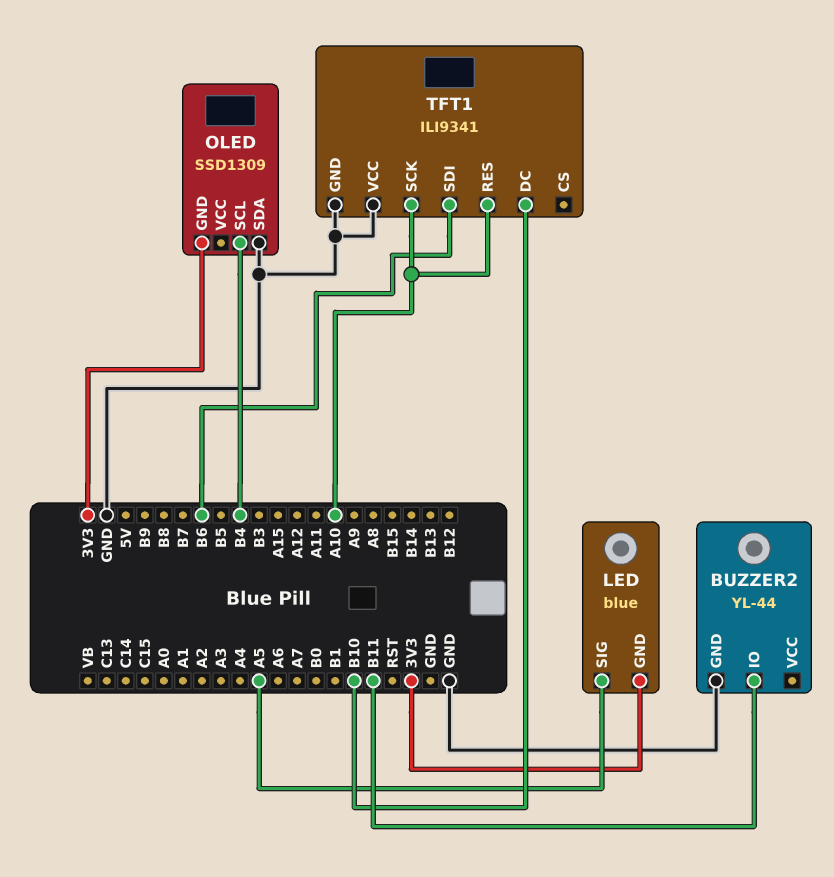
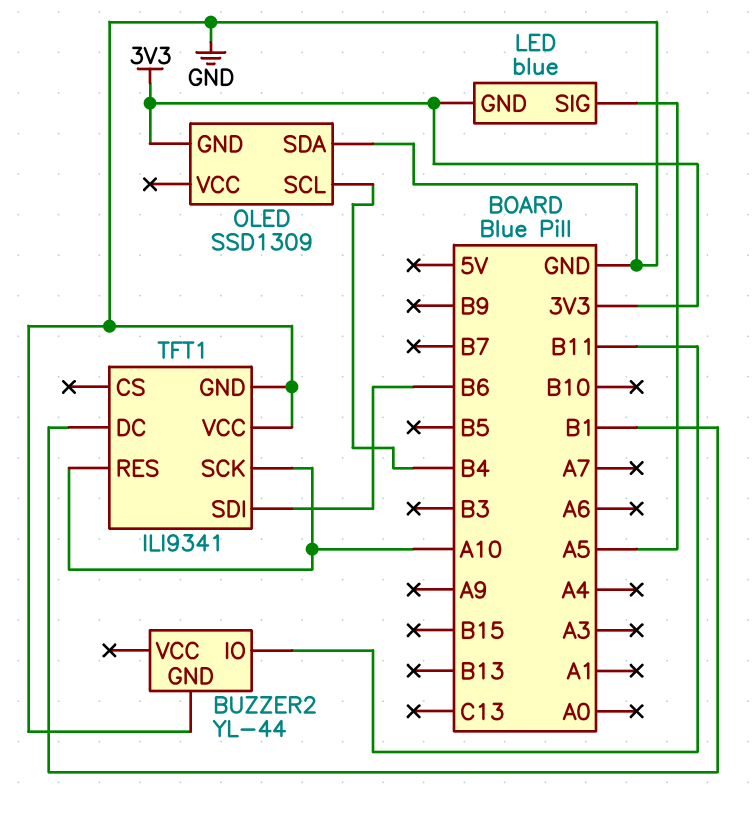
TFT1 pin DC: B10 -> B1

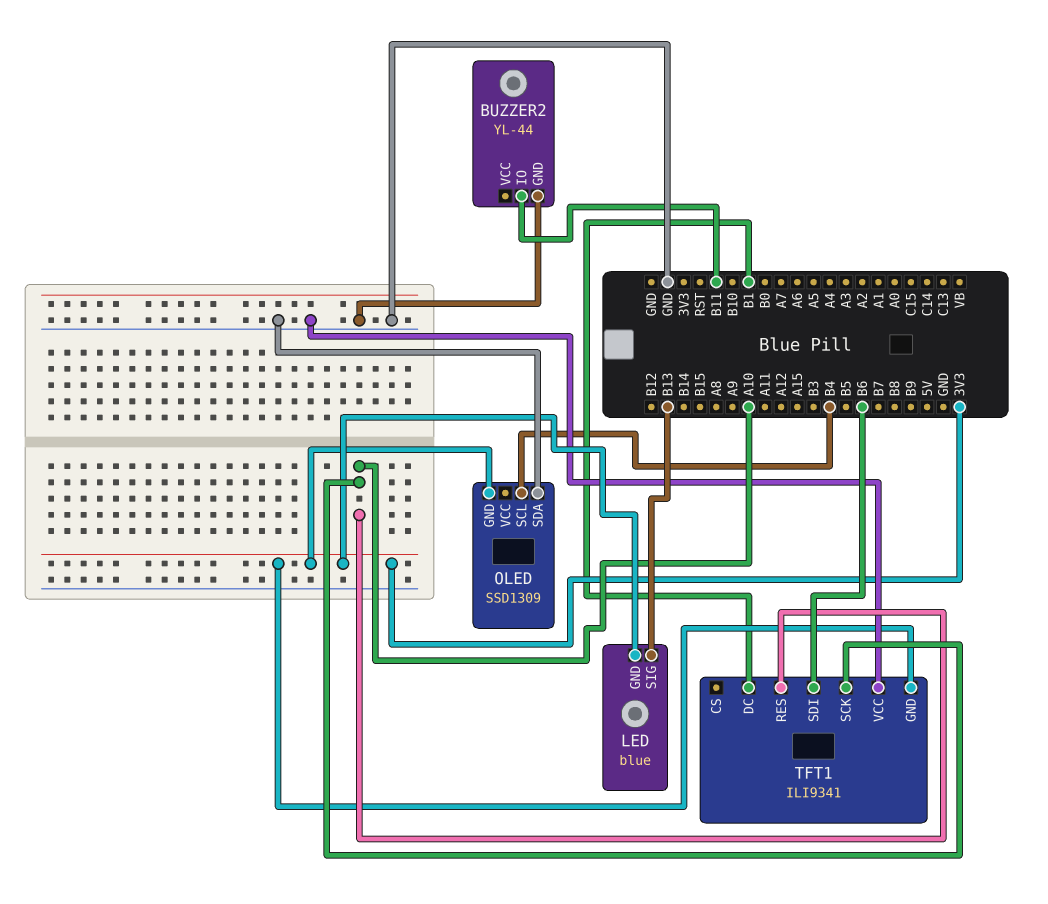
LED pin SIG: A5 -> B13
TFT1 pin GND: GND -> 3V3

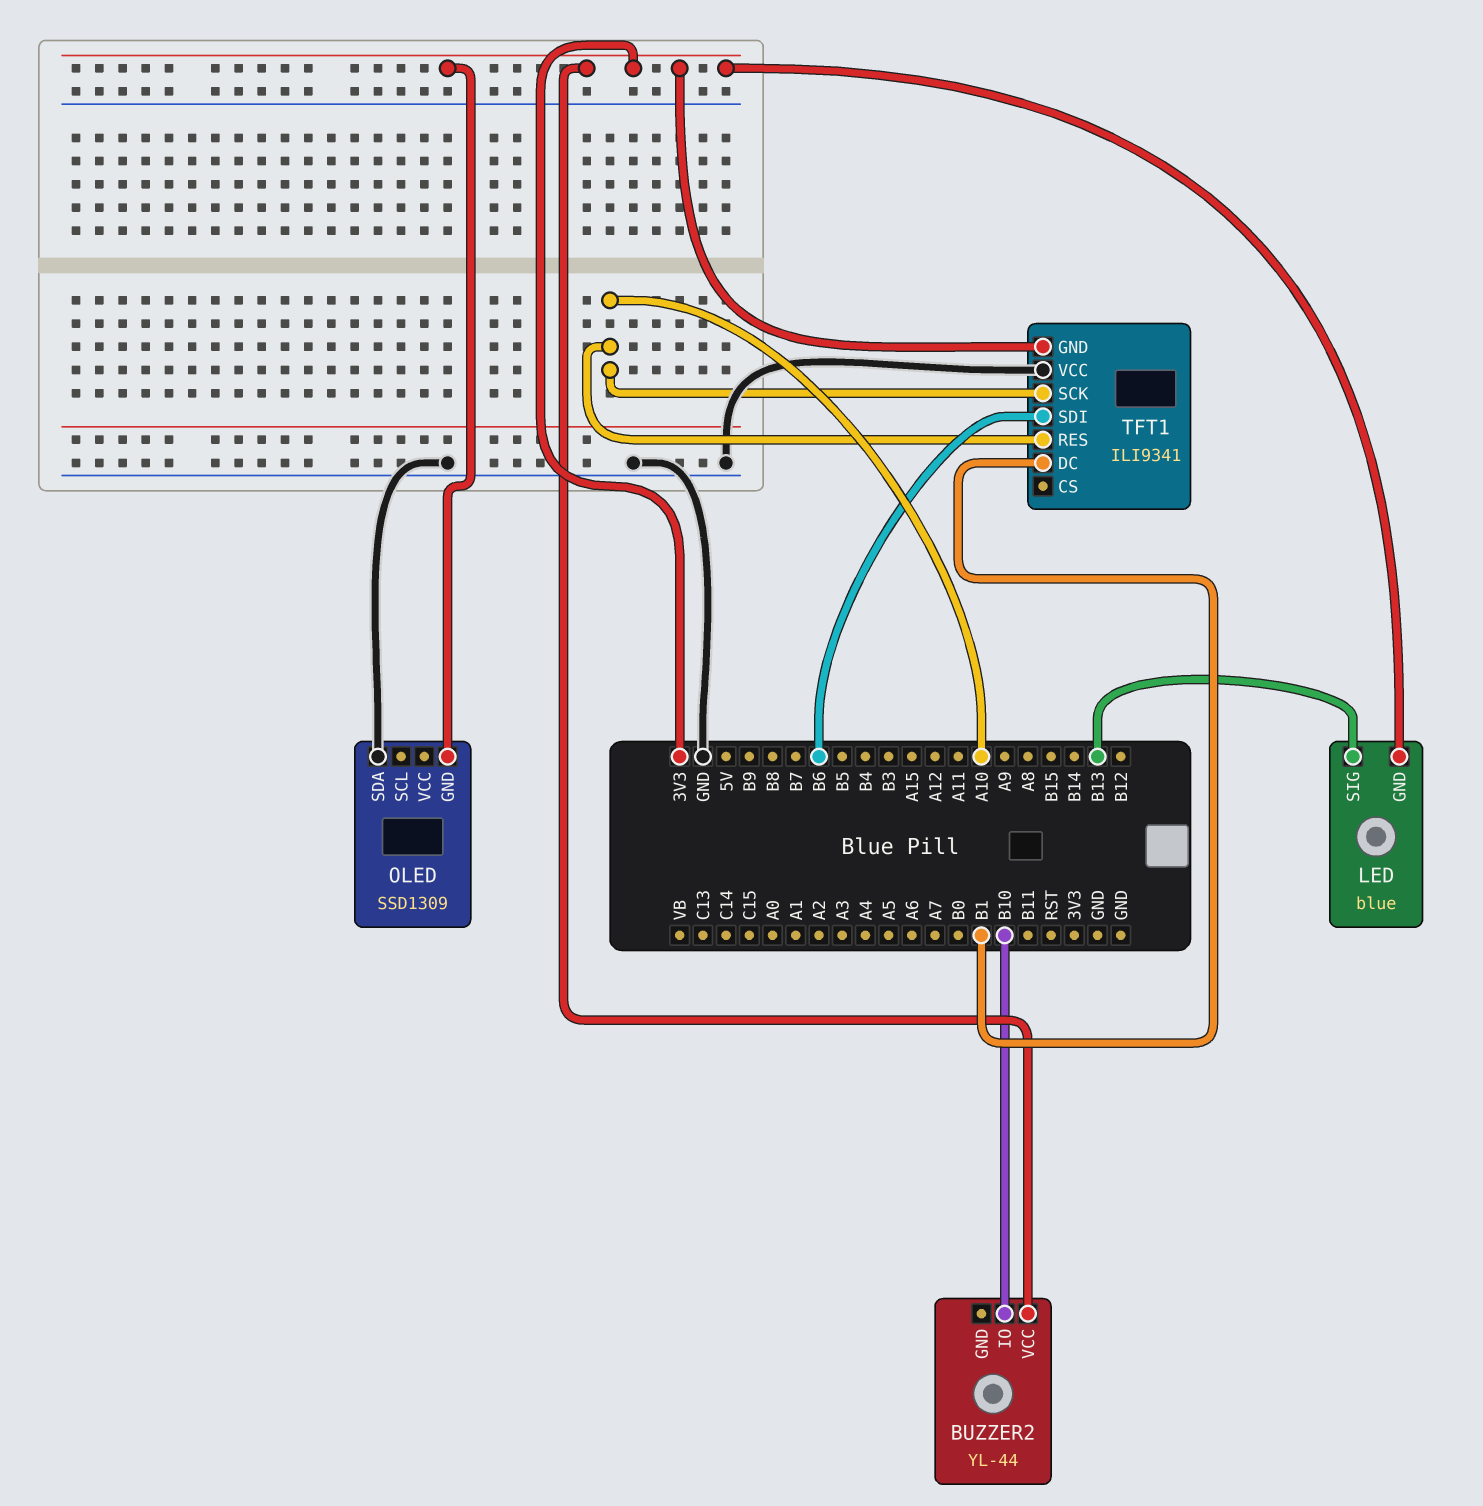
BUZZER2 pin GND: GND -> none
BUZZER2 pin IO: B11 -> B10
BUZZER2 pin VCC: none -> 3V3
OLED pin SCL: B4 -> none

